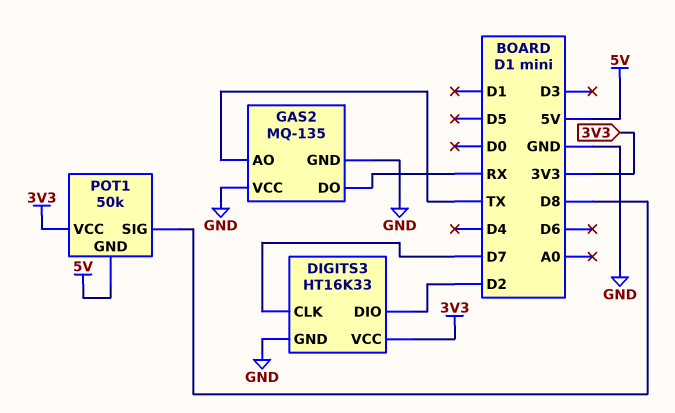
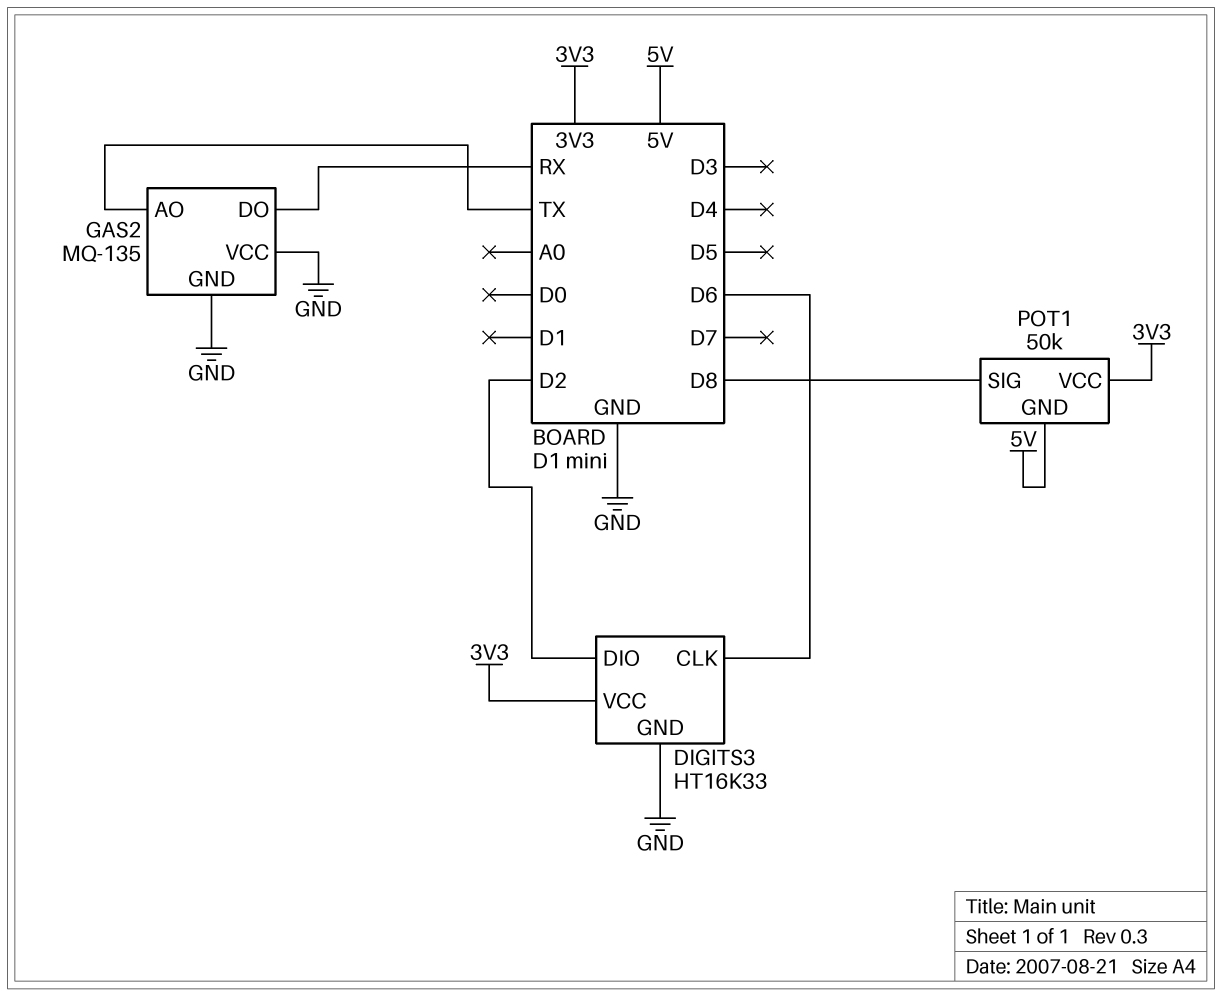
DIGITS3 pin CLK: D7 -> D6

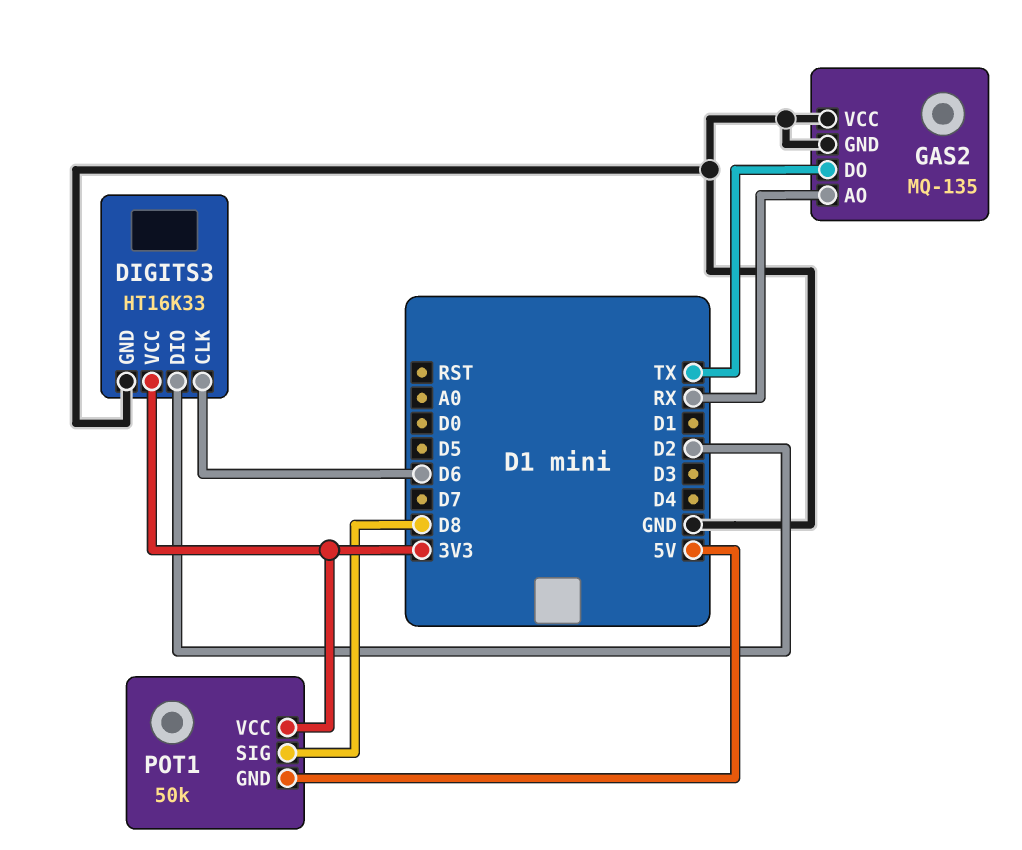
GAS2 pin AO: TX -> RX
GAS2 pin DO: RX -> TX

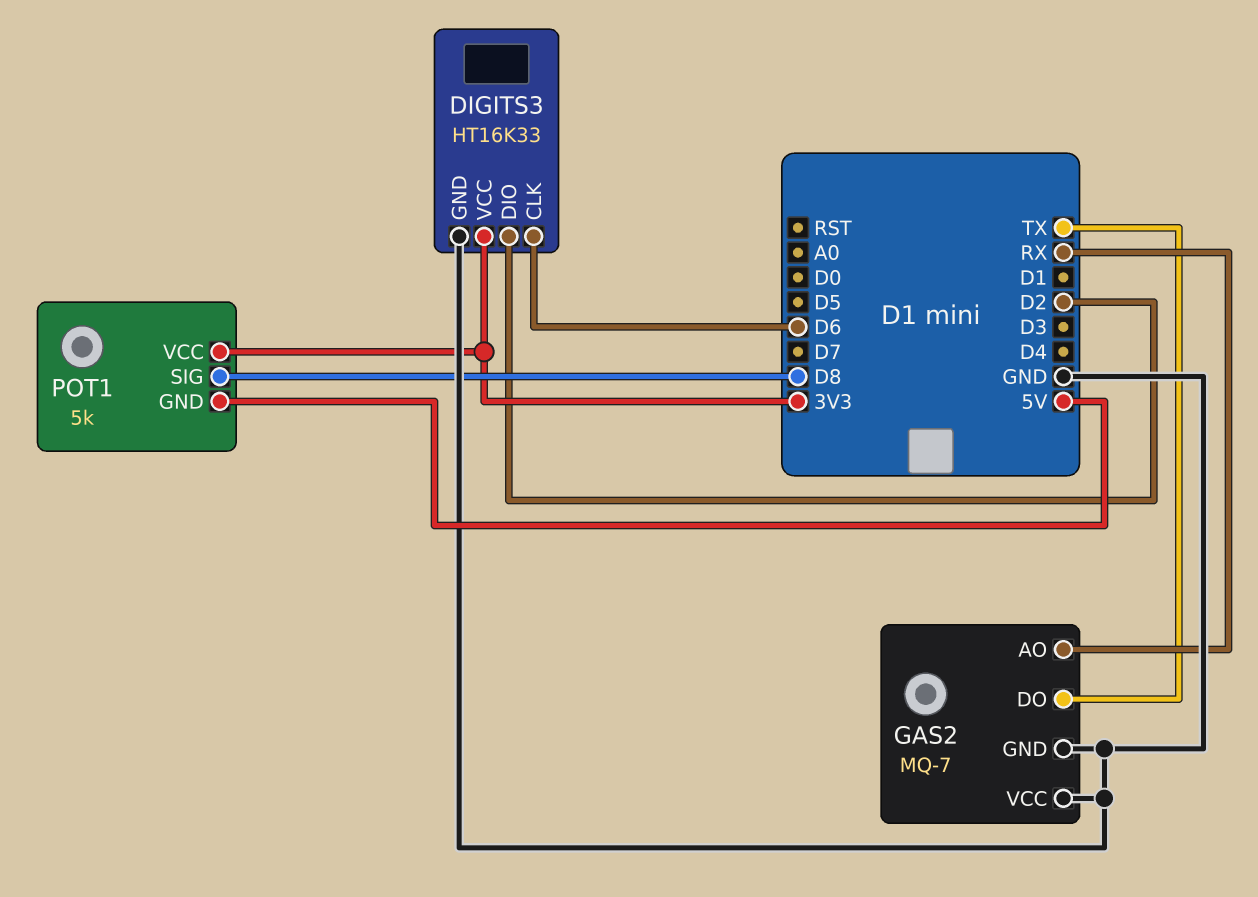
GAS2: MQ-135 -> MQ-7
POT1: 50k -> 5k

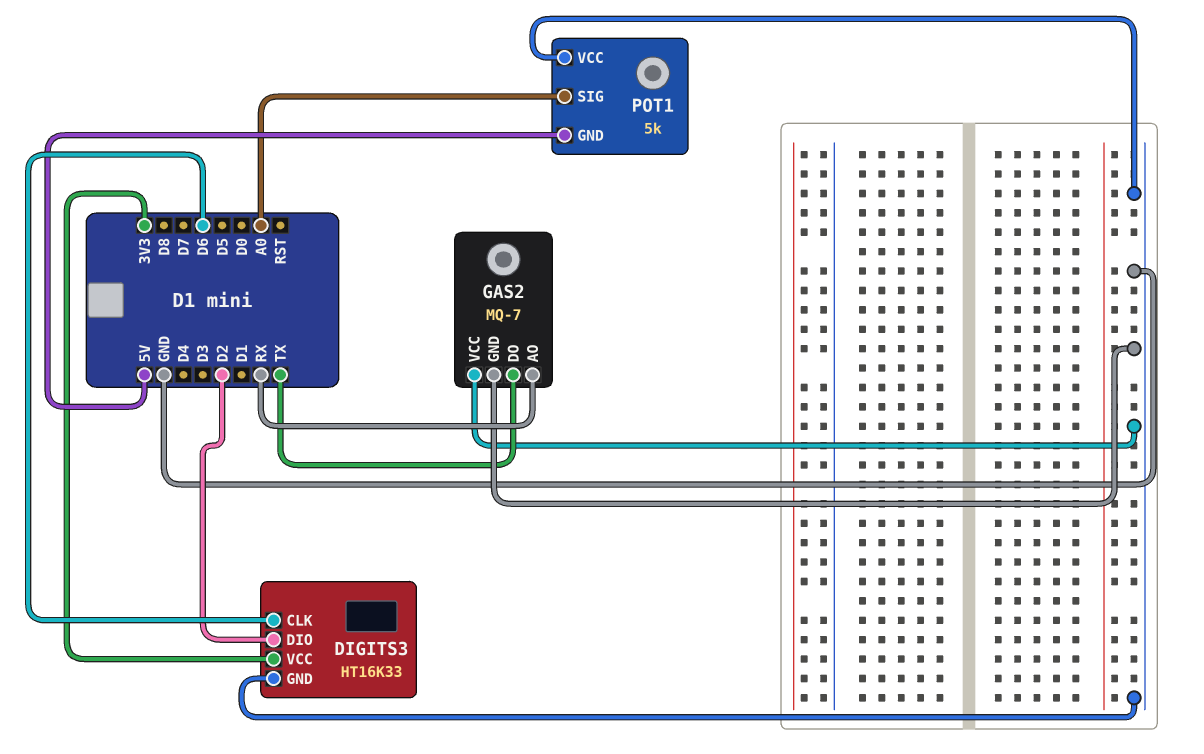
POT1 pin SIG: D8 -> A0
POT1 pin VCC: 3V3 -> GND

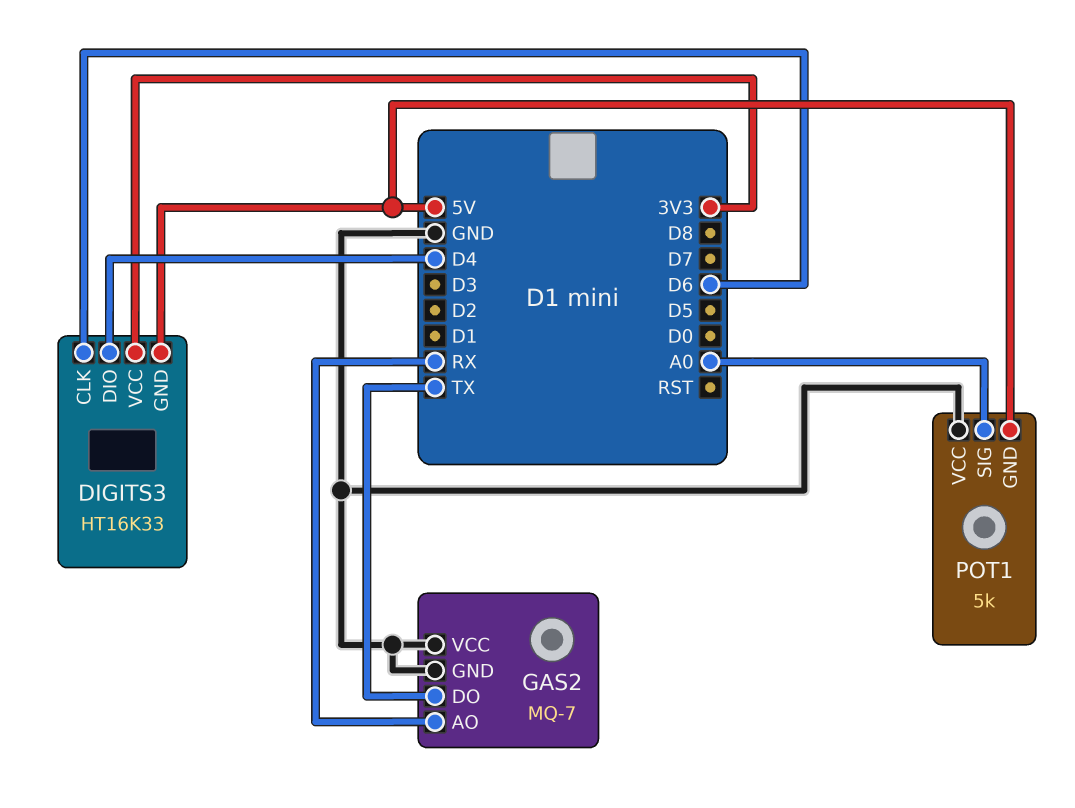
DIGITS3 pin DIO: D2 -> D4
DIGITS3 pin GND: GND -> 5V

